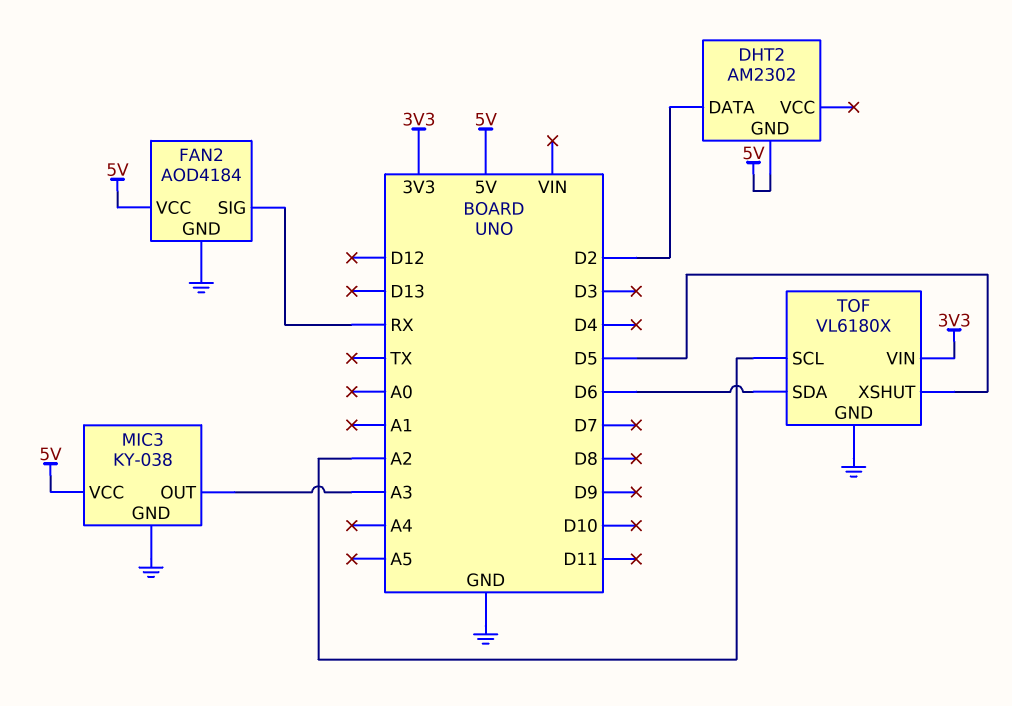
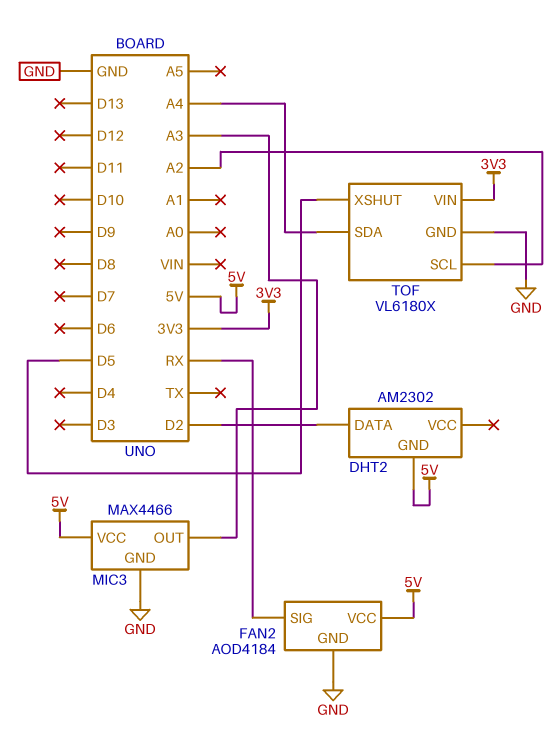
MIC3: KY-038 -> MAX4466
TOF pin SDA: D6 -> A4

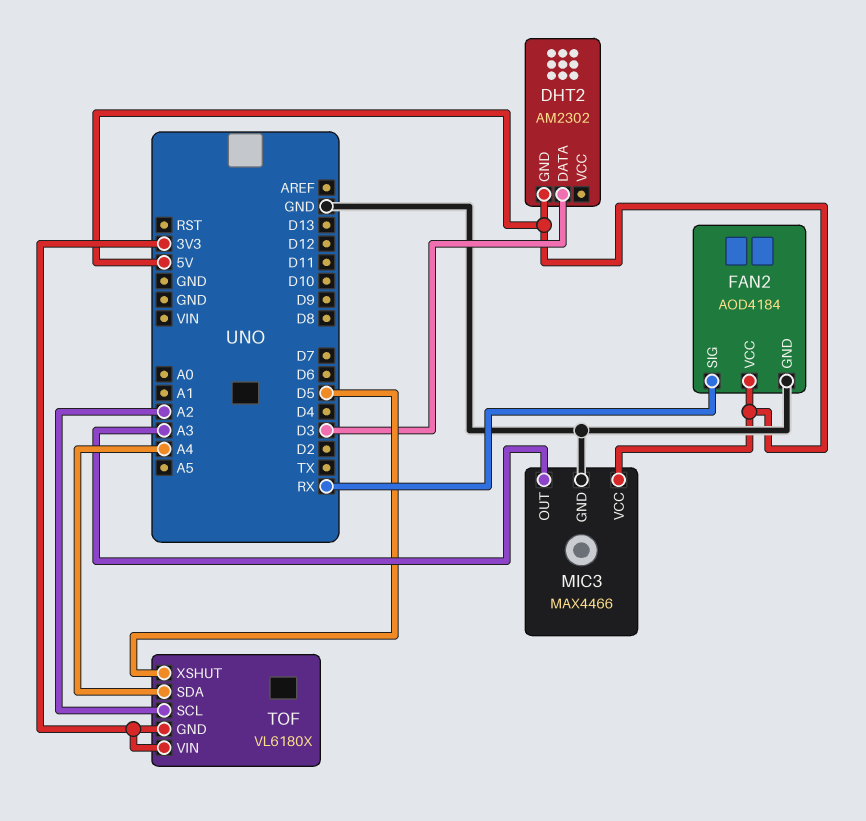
DHT2 pin DATA: D2 -> D3
TOF pin GND: GND -> 3V3

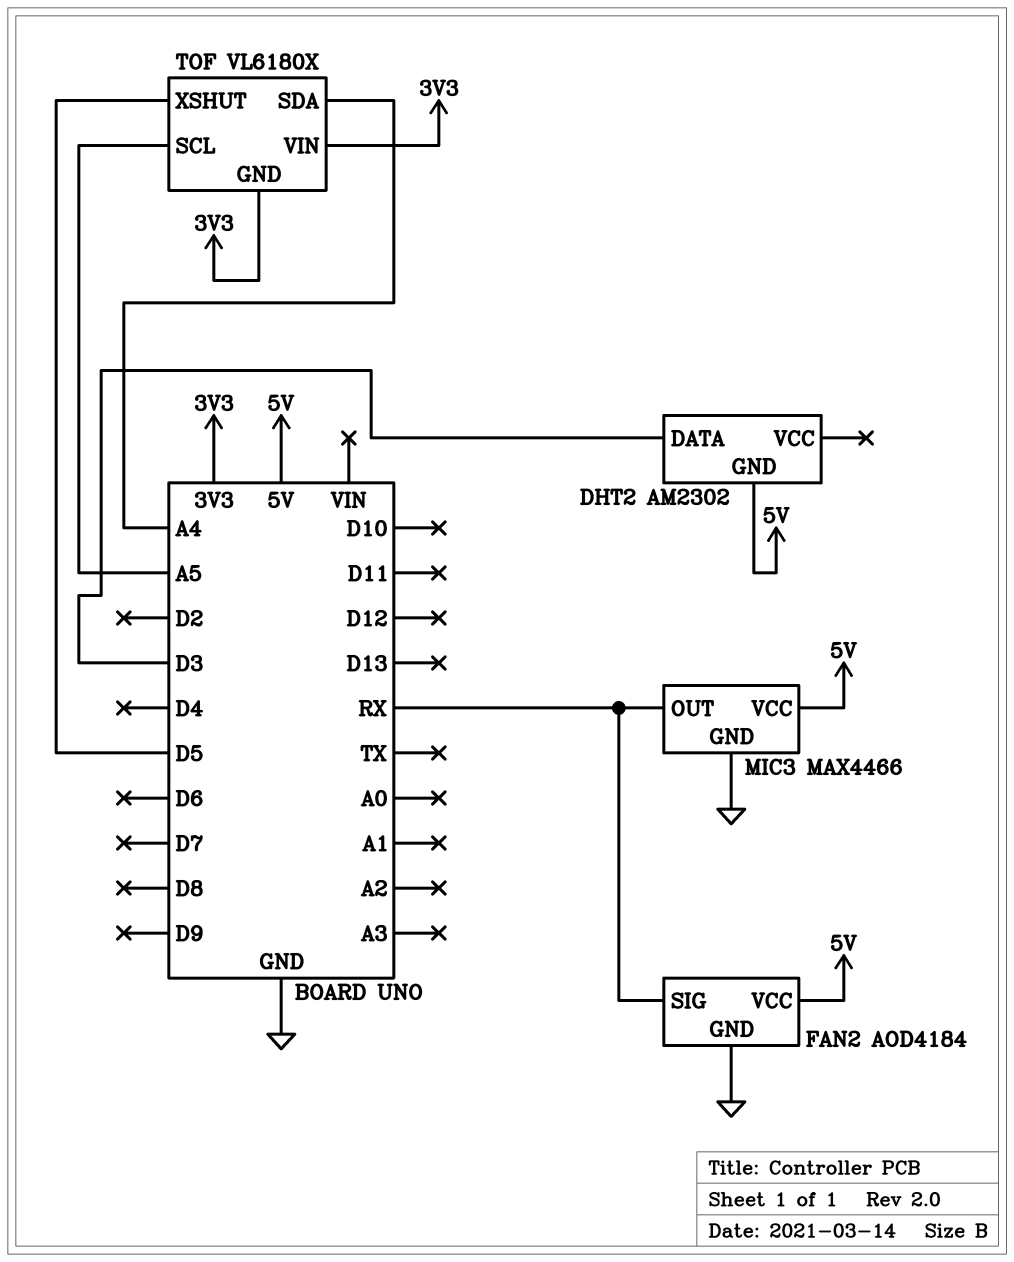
MIC3 pin OUT: A3 -> RX
TOF pin SCL: A2 -> A5

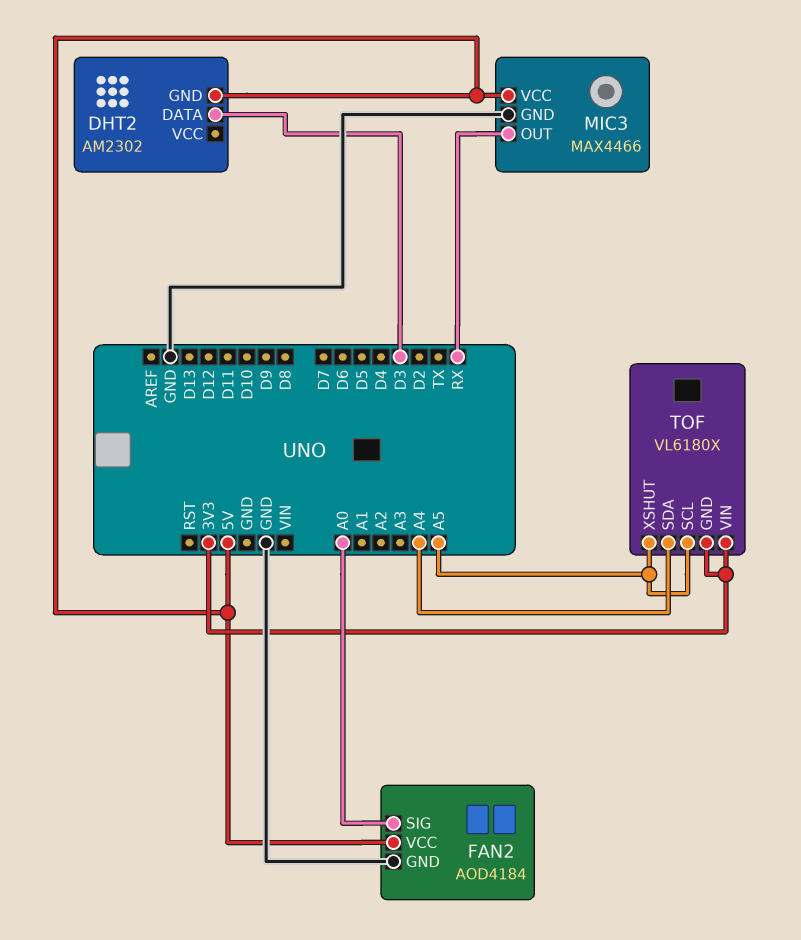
FAN2 pin SIG: RX -> A0
TOF pin XSHUT: D5 -> A5

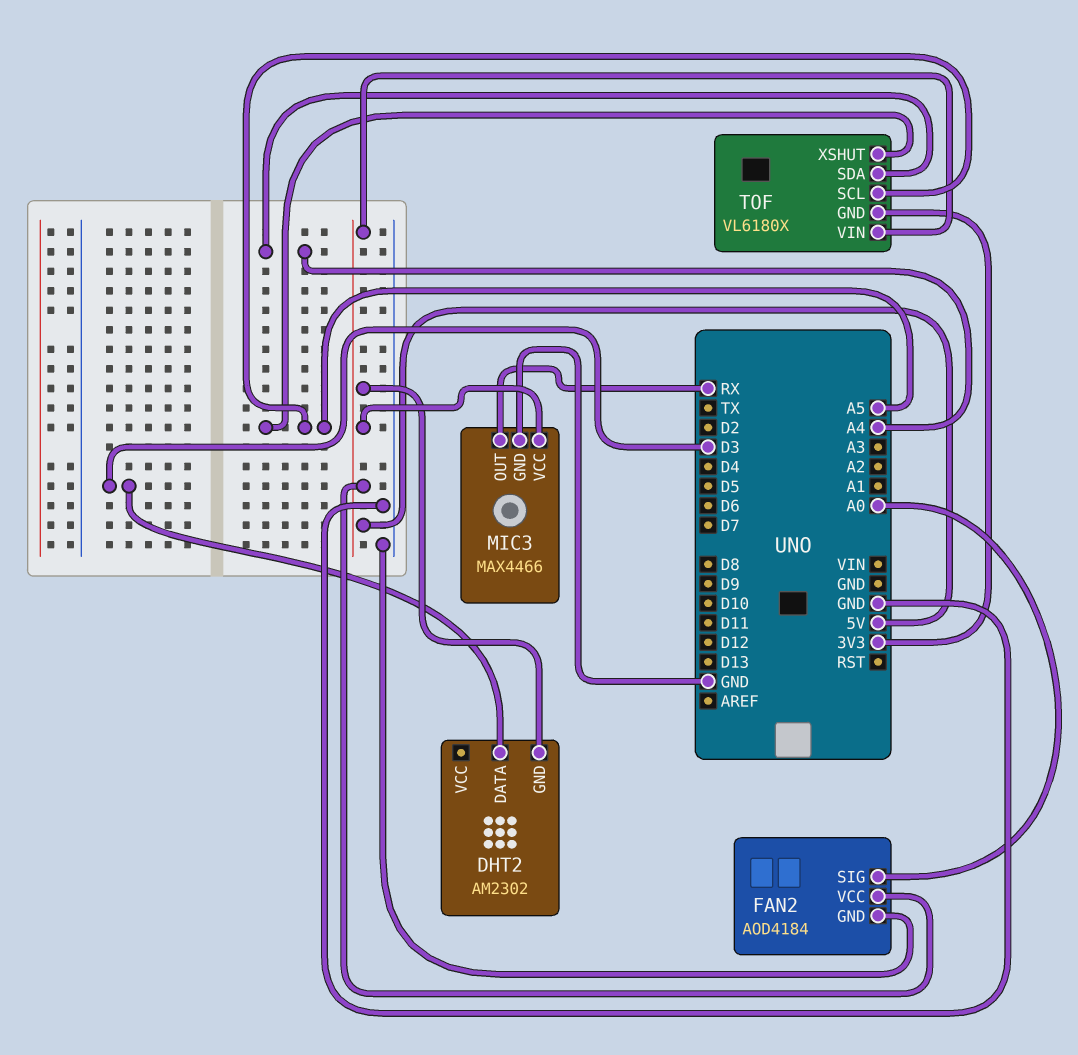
TOF pin VIN: 3V3 -> 5V

